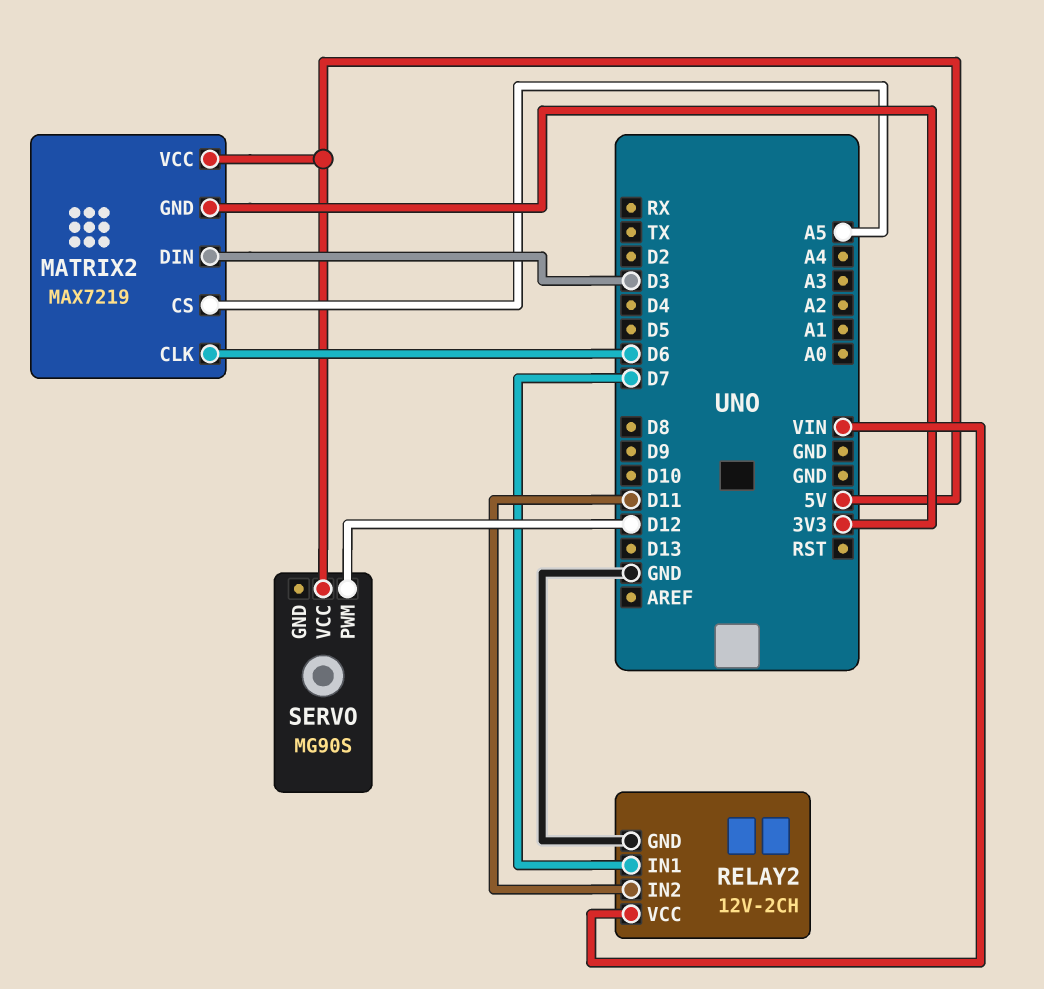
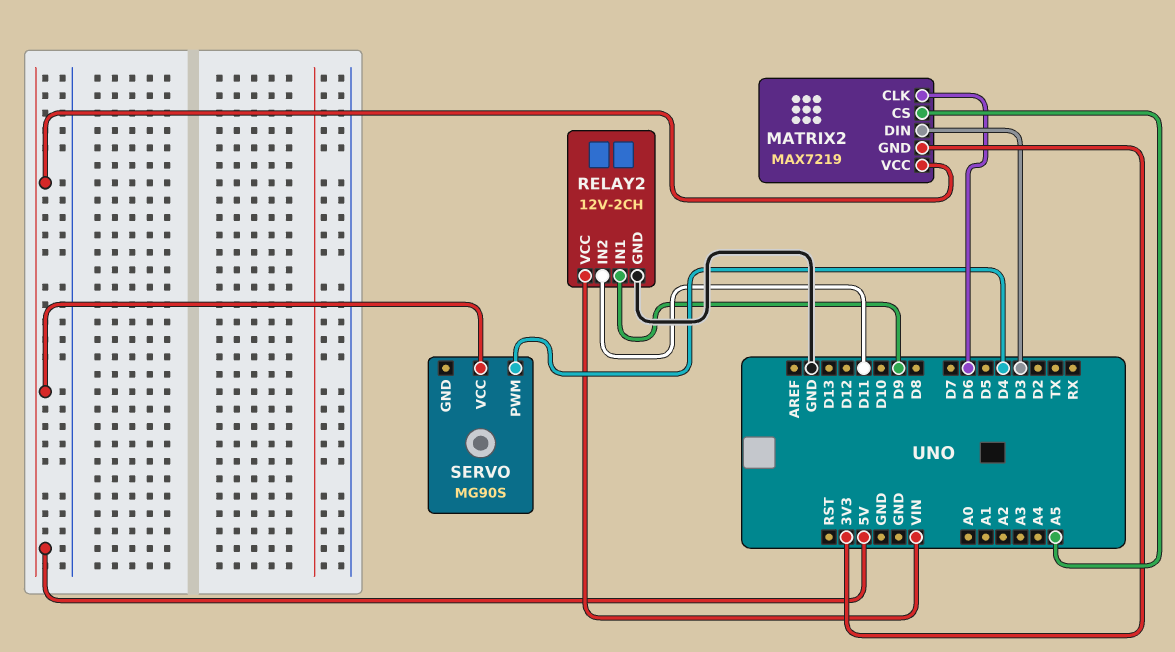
RELAY2 pin IN1: D7 -> D9
SERVO pin PWM: D12 -> D4

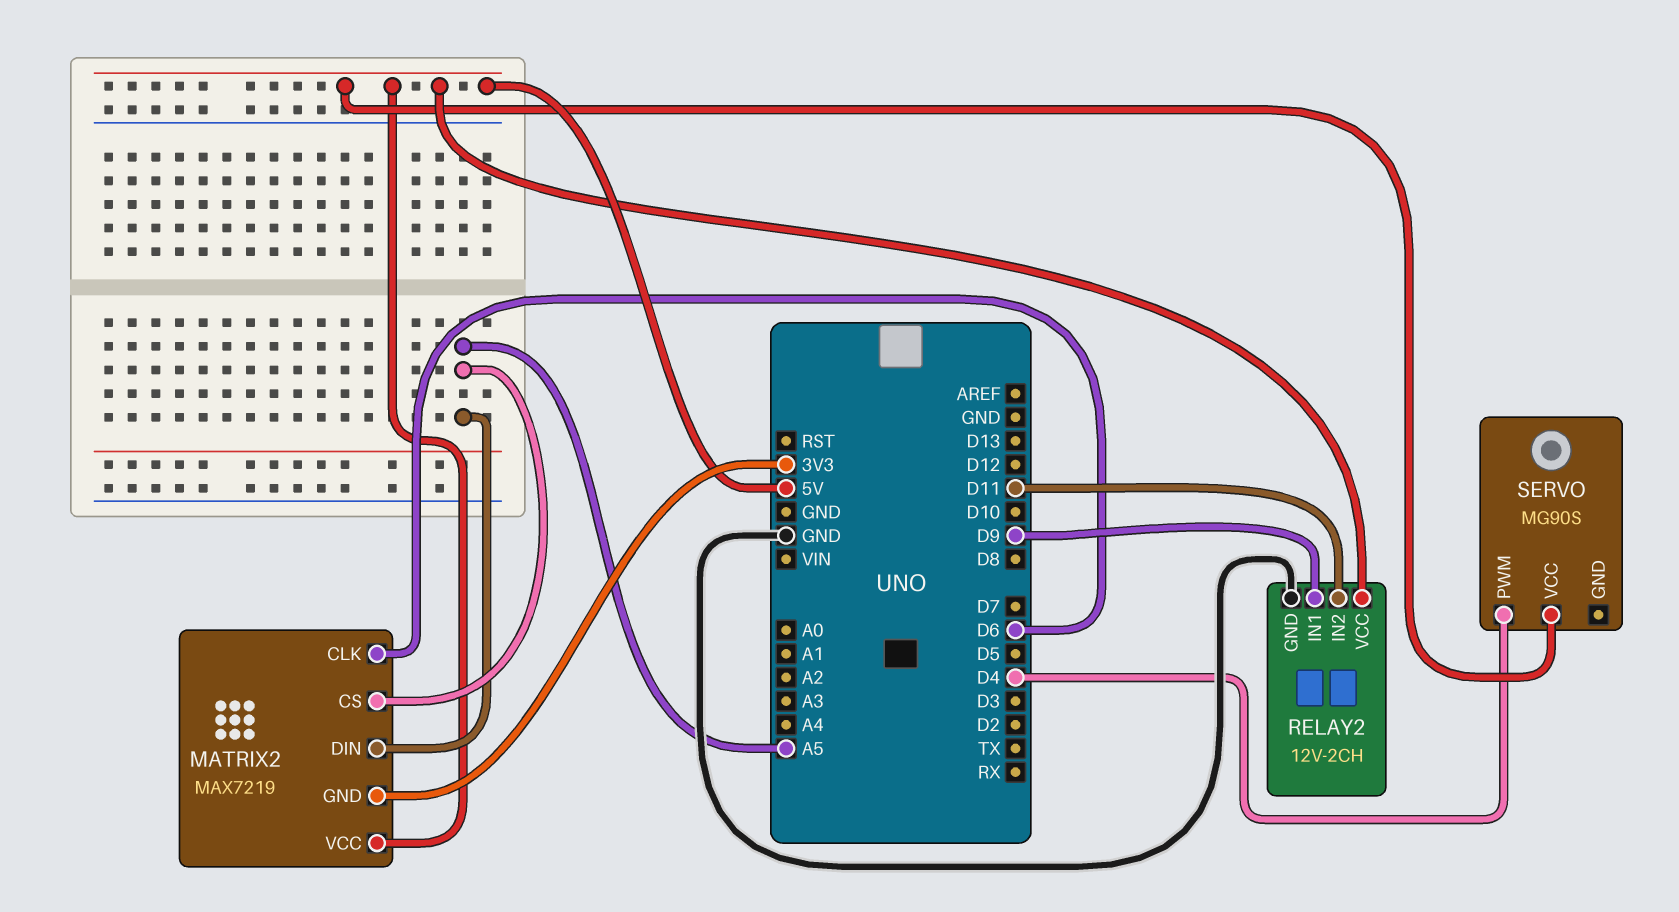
MATRIX2 pin DIN: D3 -> A5
RELAY2 pin VCC: VIN -> 5V

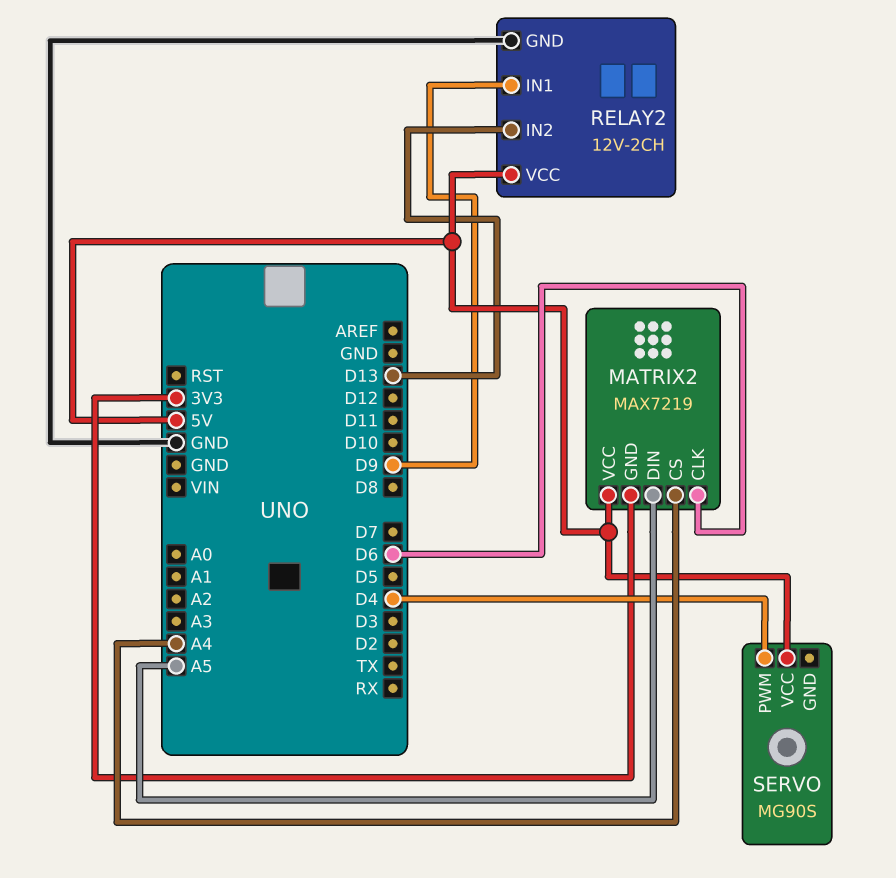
MATRIX2 pin CS: A5 -> A4
RELAY2 pin IN2: D11 -> D13

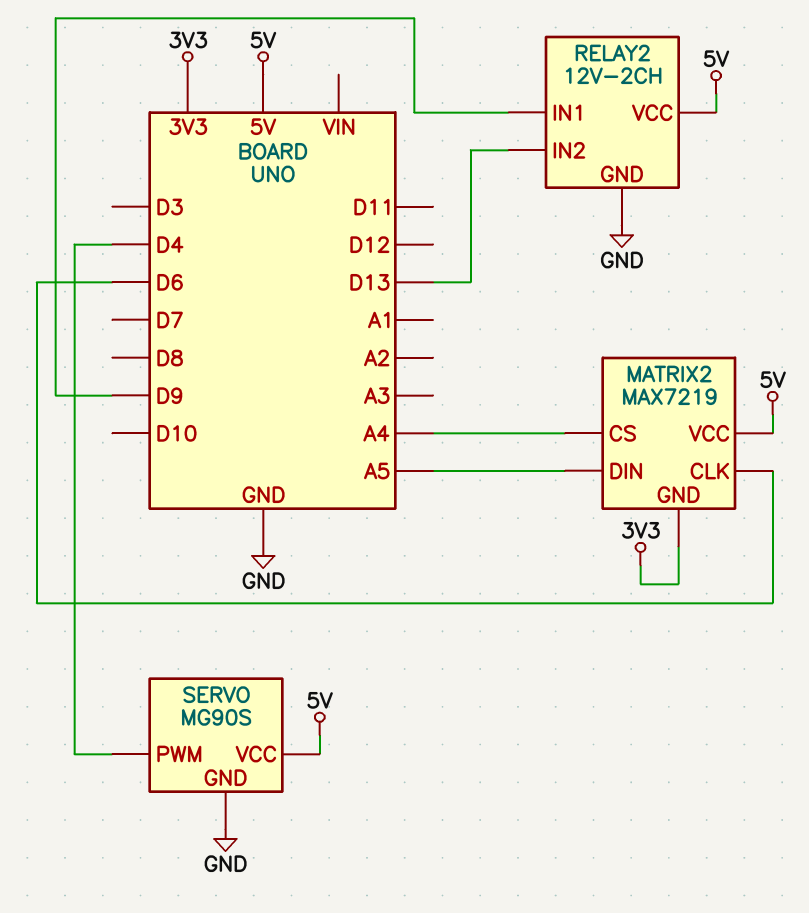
SERVO pin GND: none -> GND

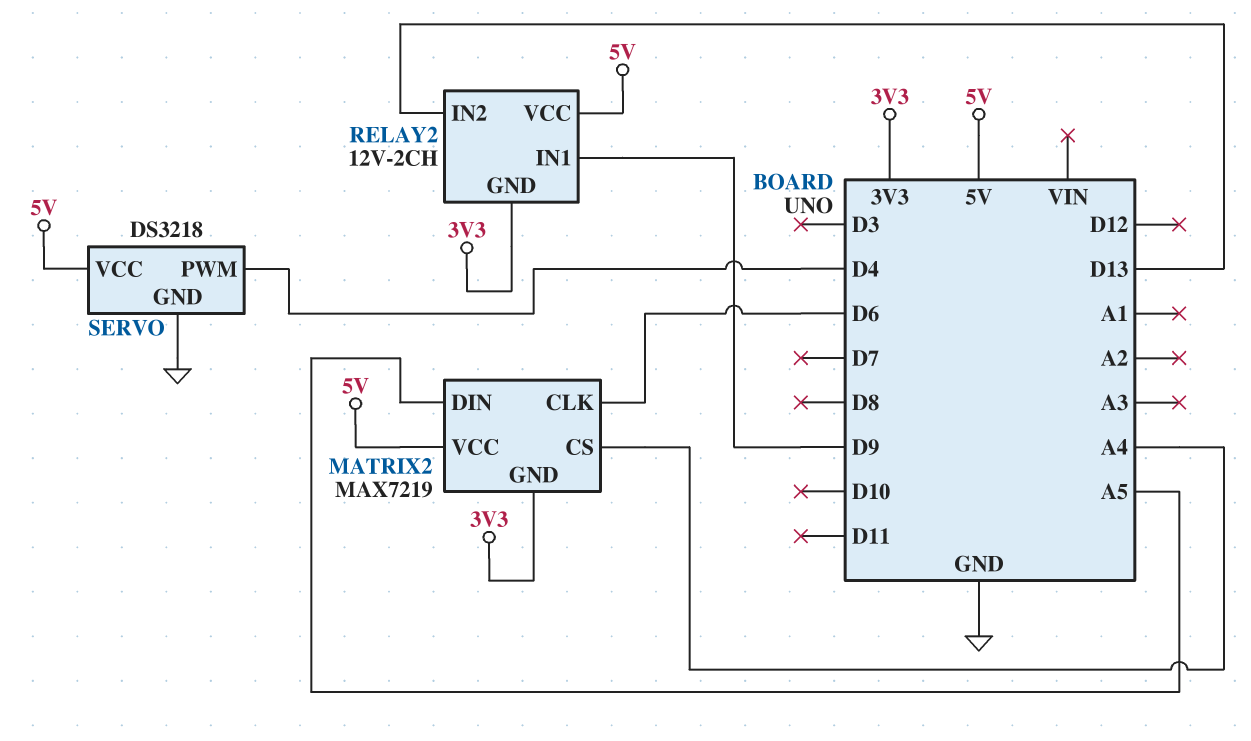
RELAY2 pin GND: GND -> 3V3
SERVO: MG90S -> DS3218

